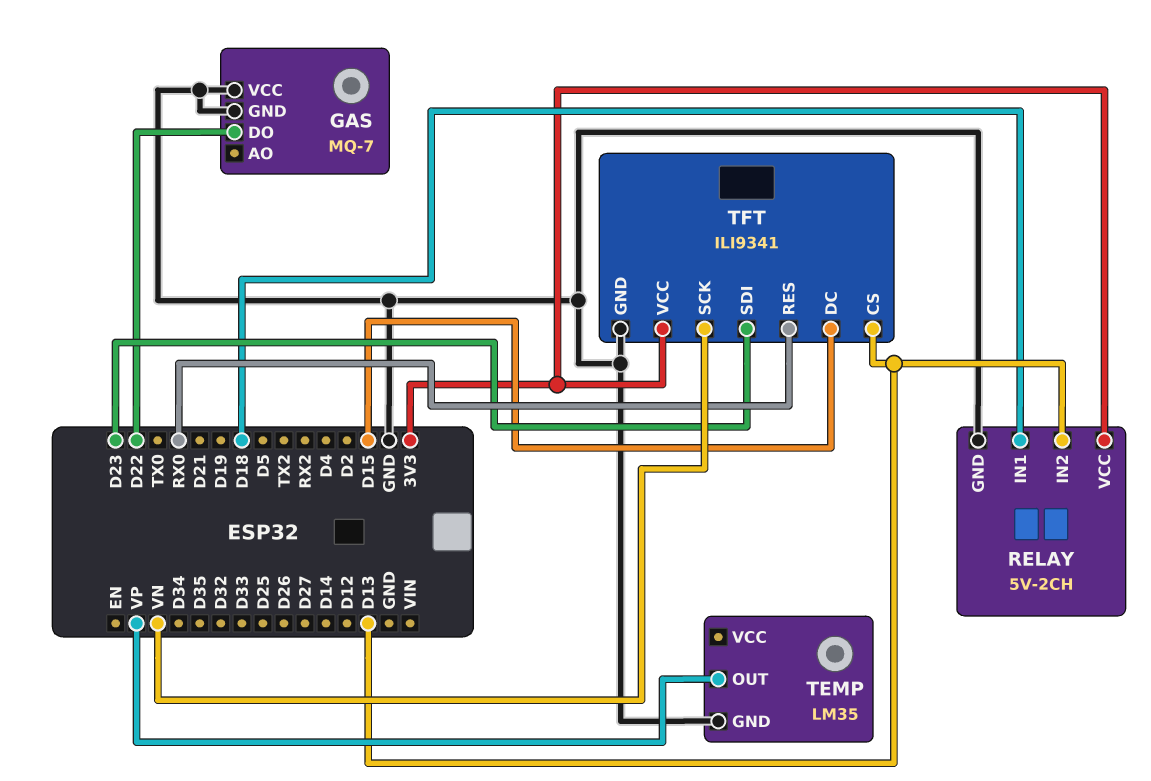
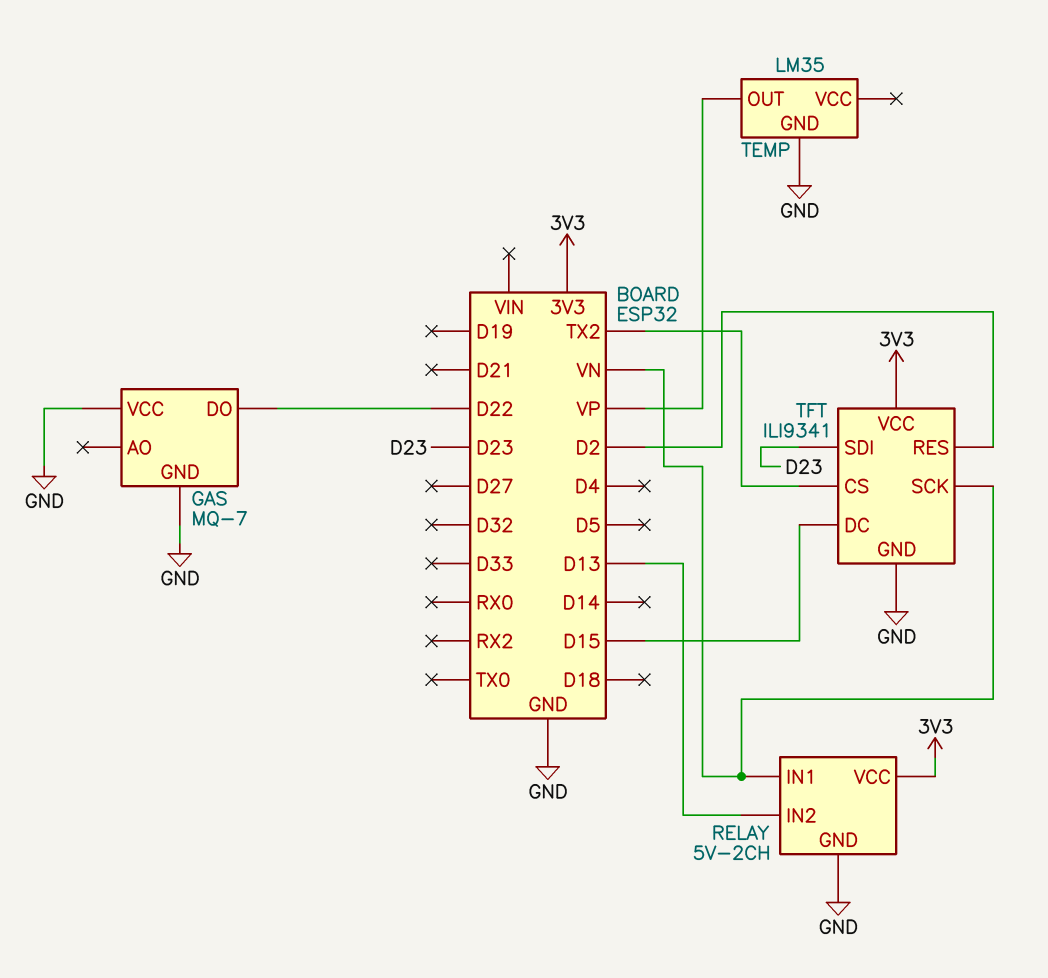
RELAY pin IN1: D18 -> VN
TFT pin CS: D13 -> TX2
TFT pin RES: RX0 -> D2

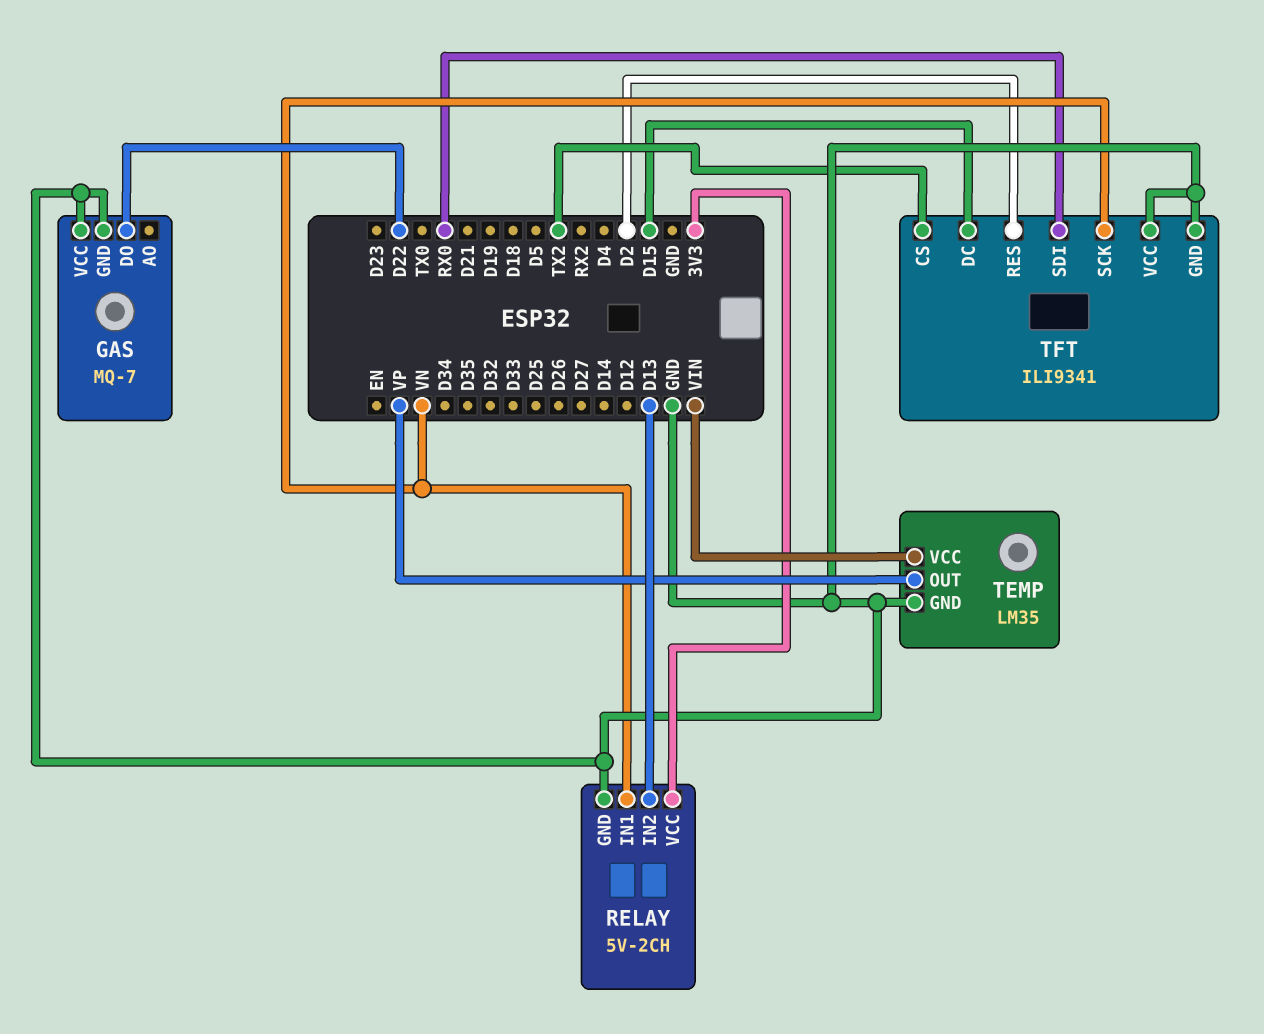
TEMP pin VCC: none -> VIN
TFT pin SDI: D23 -> RX0
TFT pin VCC: 3V3 -> GND

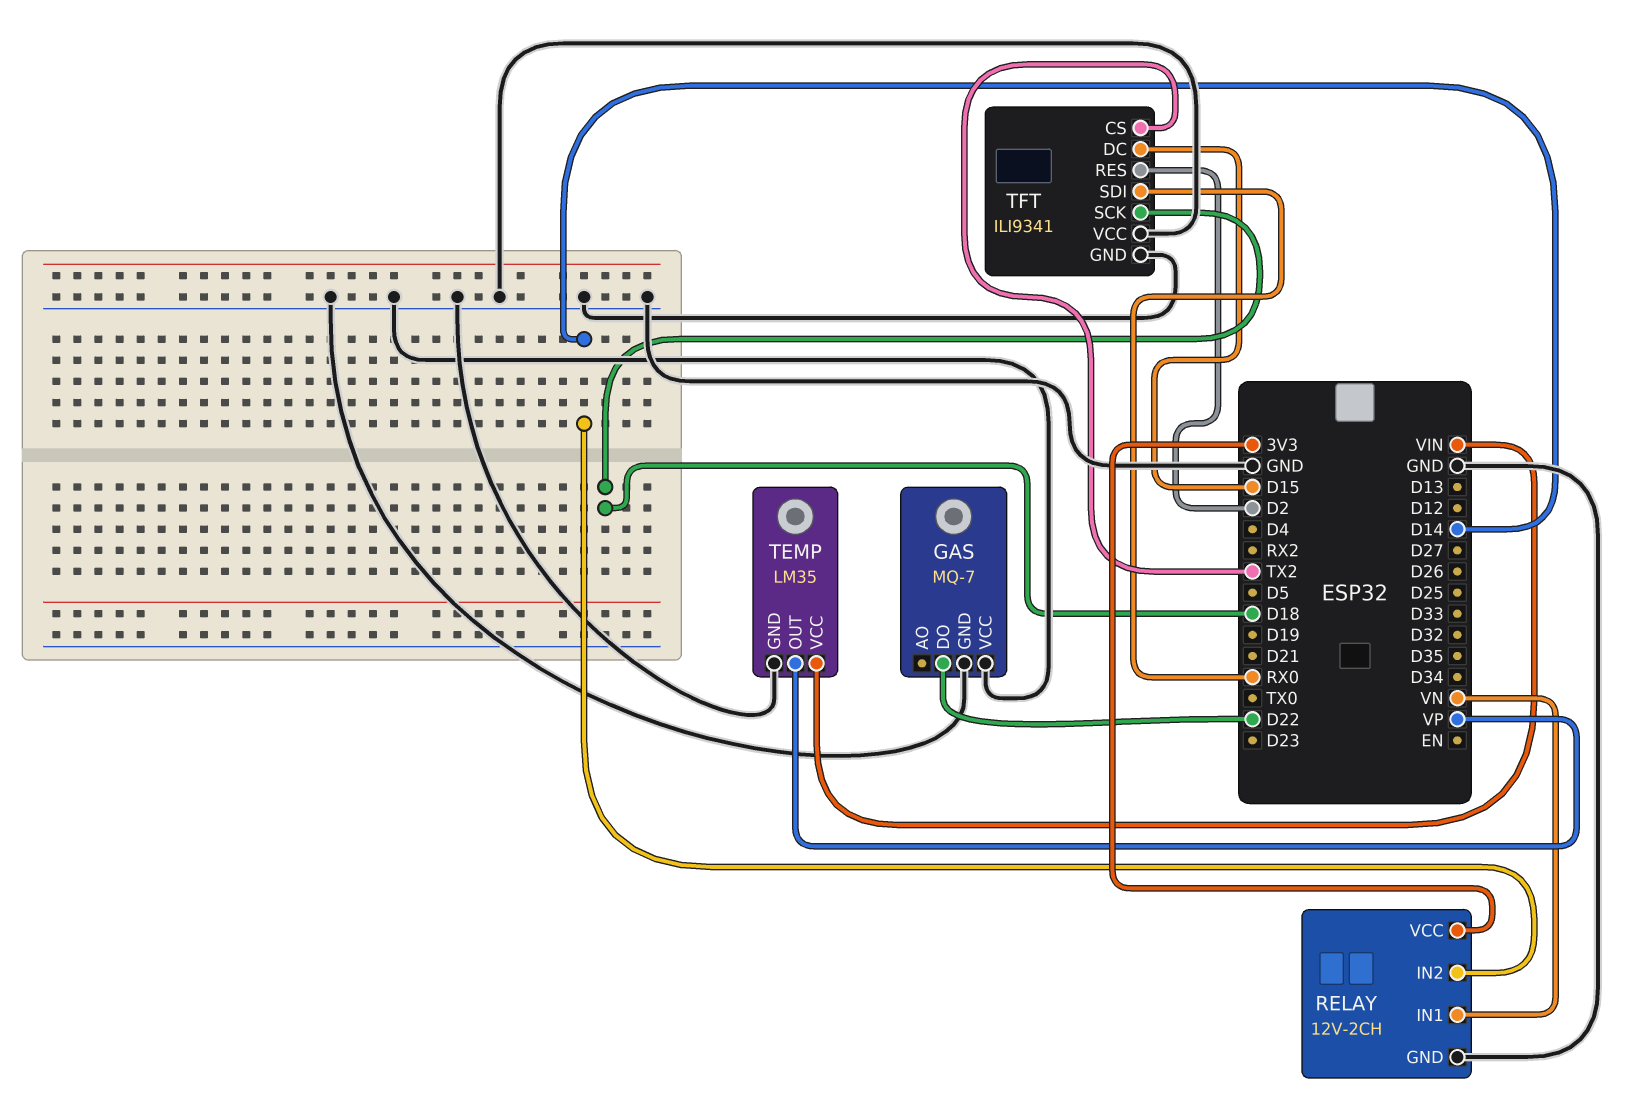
RELAY: 5V-2CH -> 12V-2CH
RELAY pin IN2: D13 -> D14
TFT pin SCK: VN -> D18

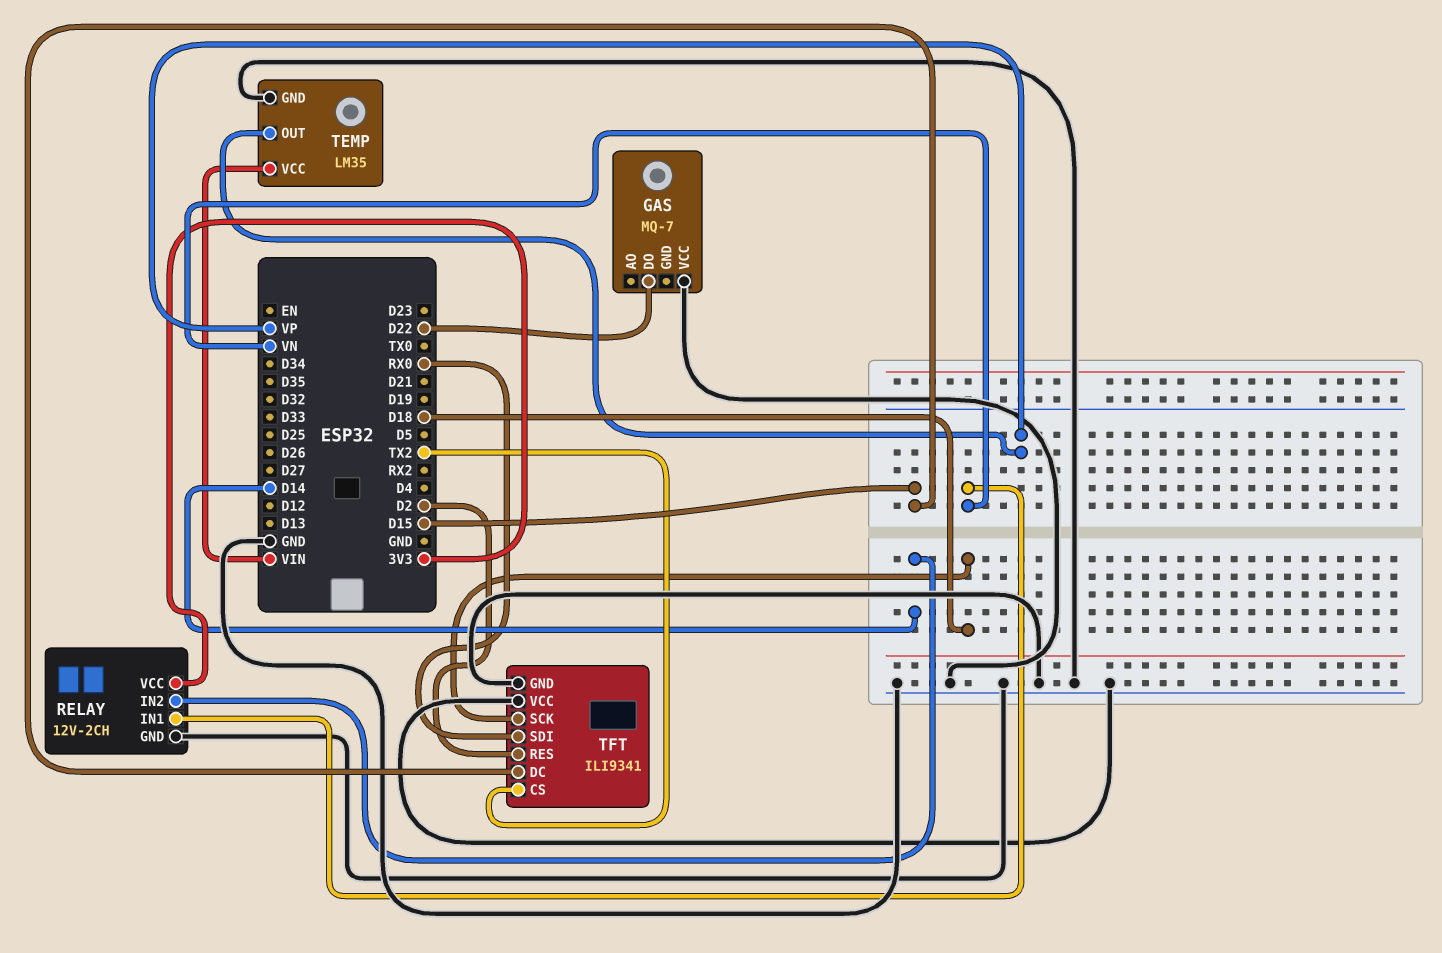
GAS pin GND: GND -> none

